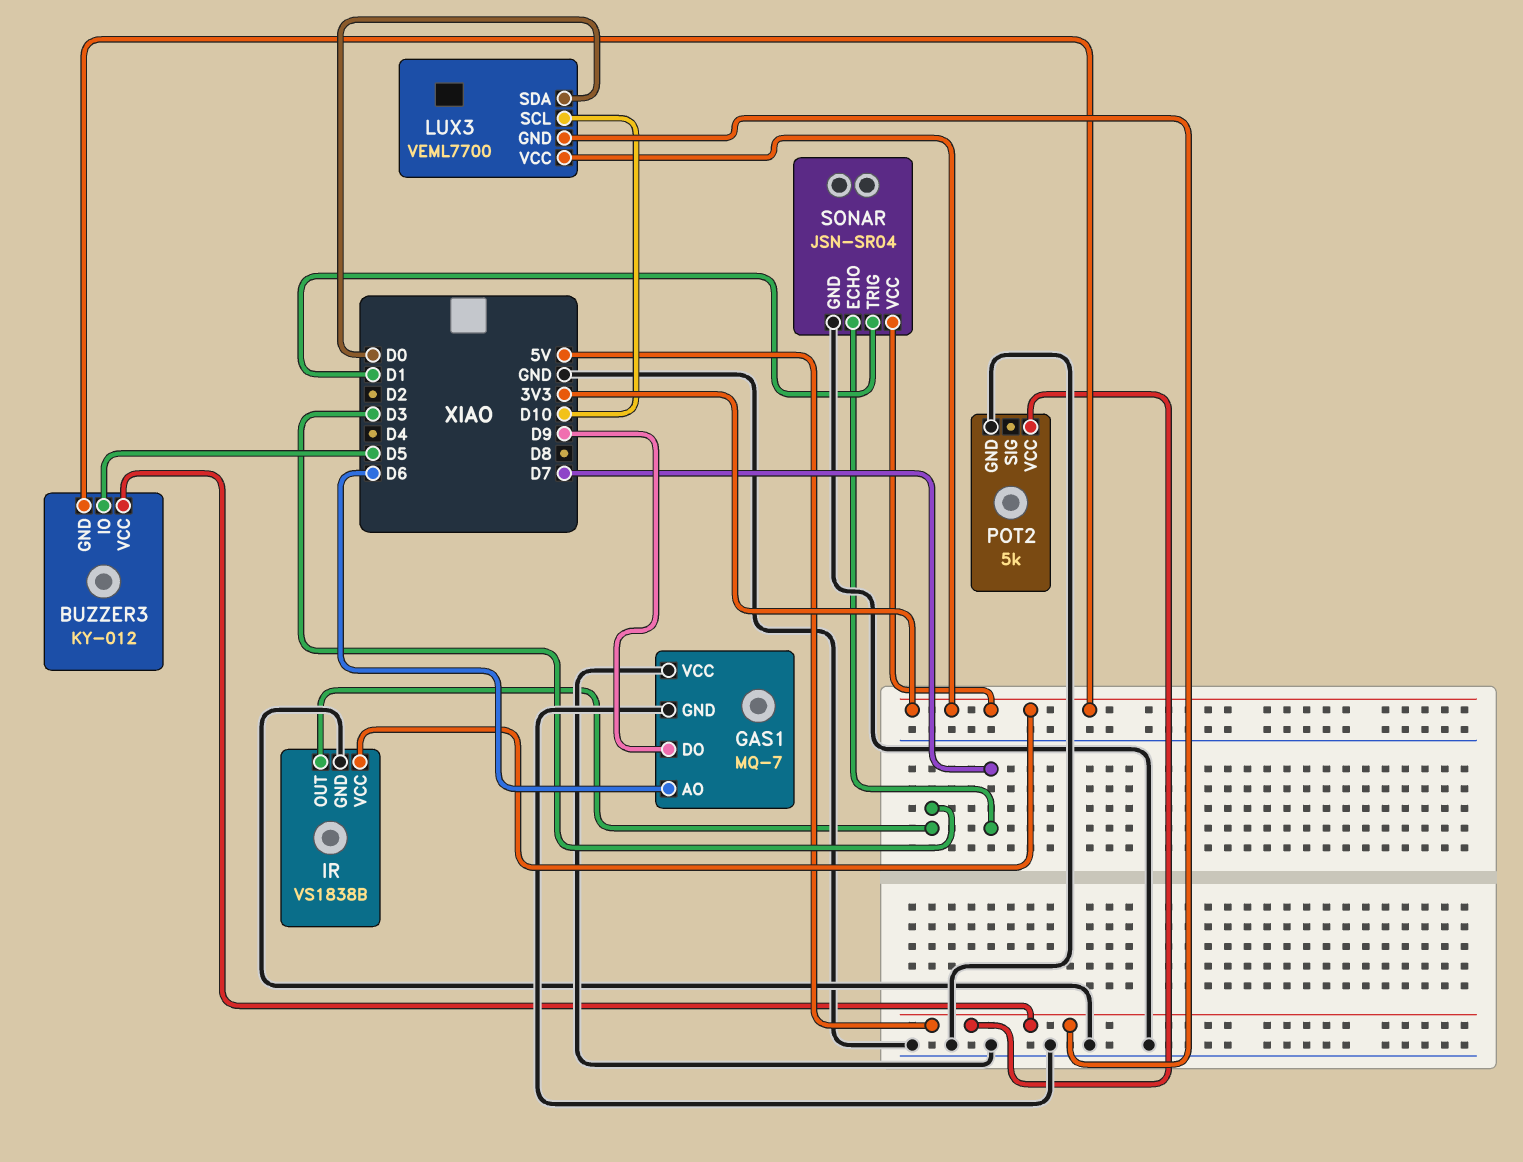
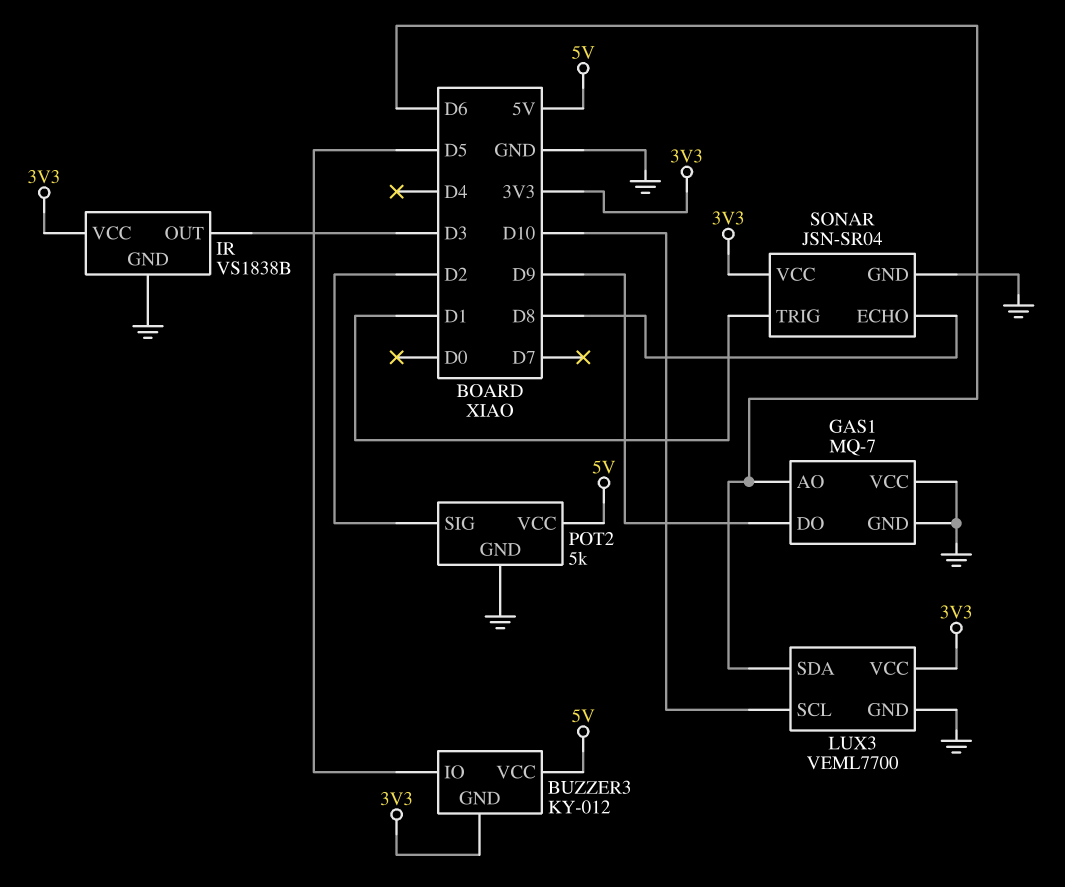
LUX3 pin GND: 5V -> GND
LUX3 pin SDA: D0 -> D6
POT2 pin SIG: none -> D2
SONAR pin ECHO: D7 -> D8

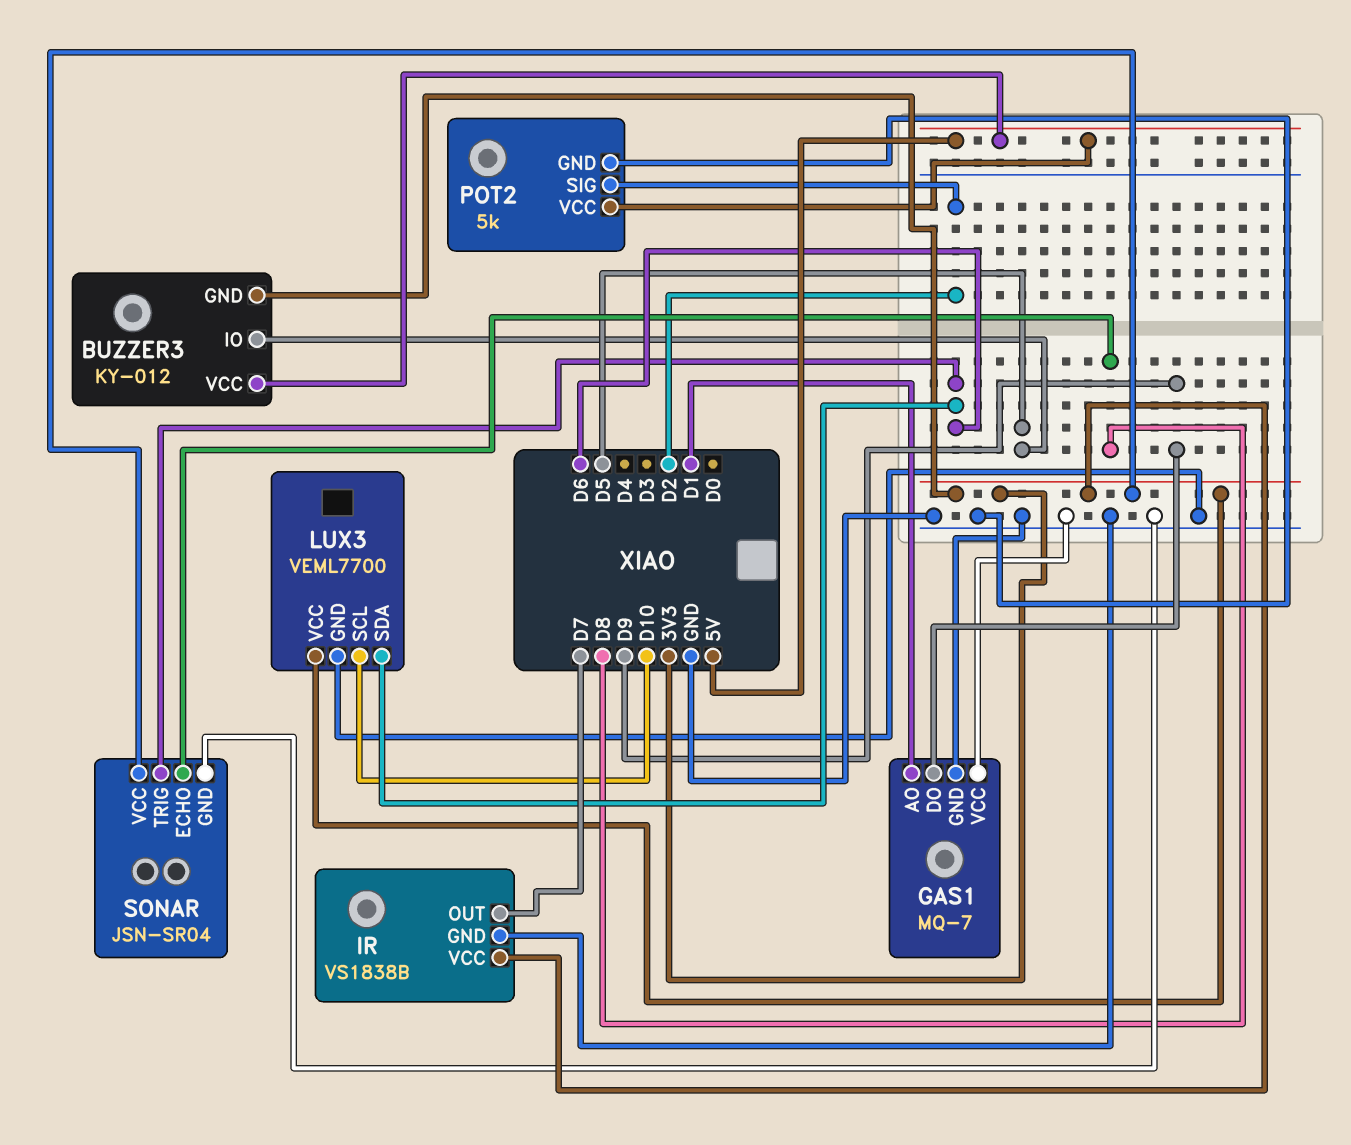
GAS1 pin AO: D6 -> D1
IR pin OUT: D3 -> D7
SONAR pin TRIG: D1 -> D6

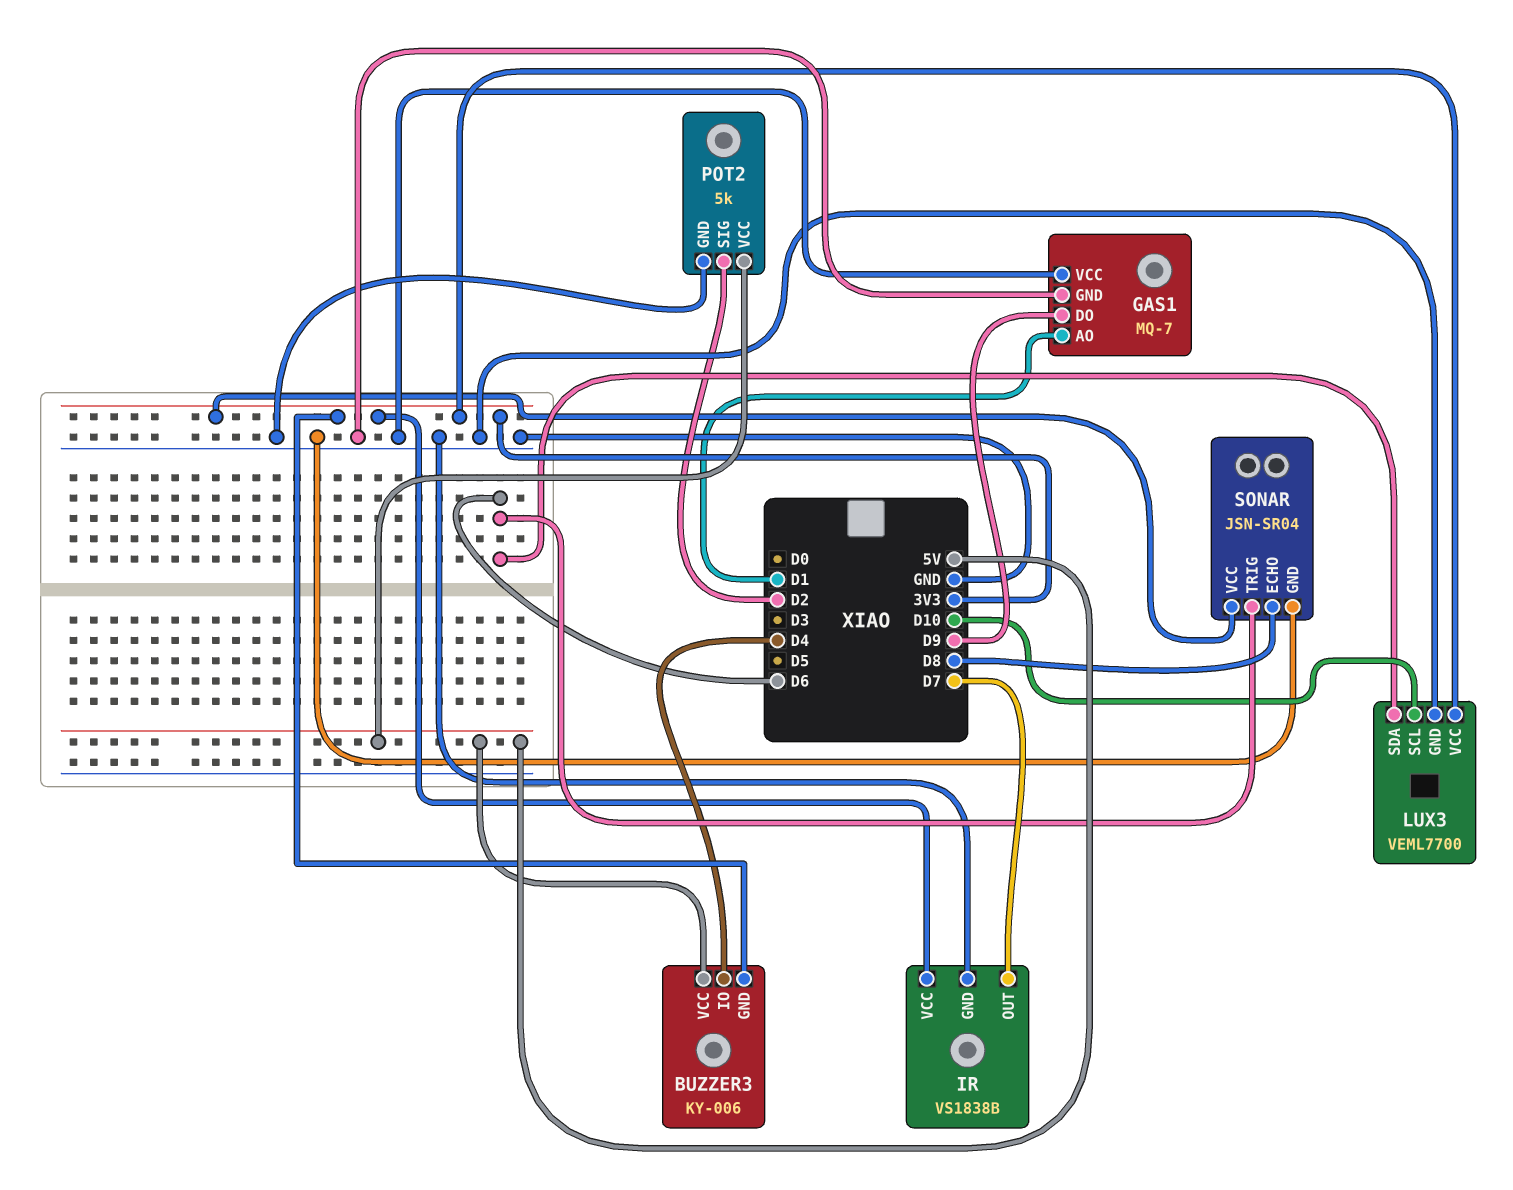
BUZZER3: KY-012 -> KY-006
BUZZER3 pin IO: D5 -> D4

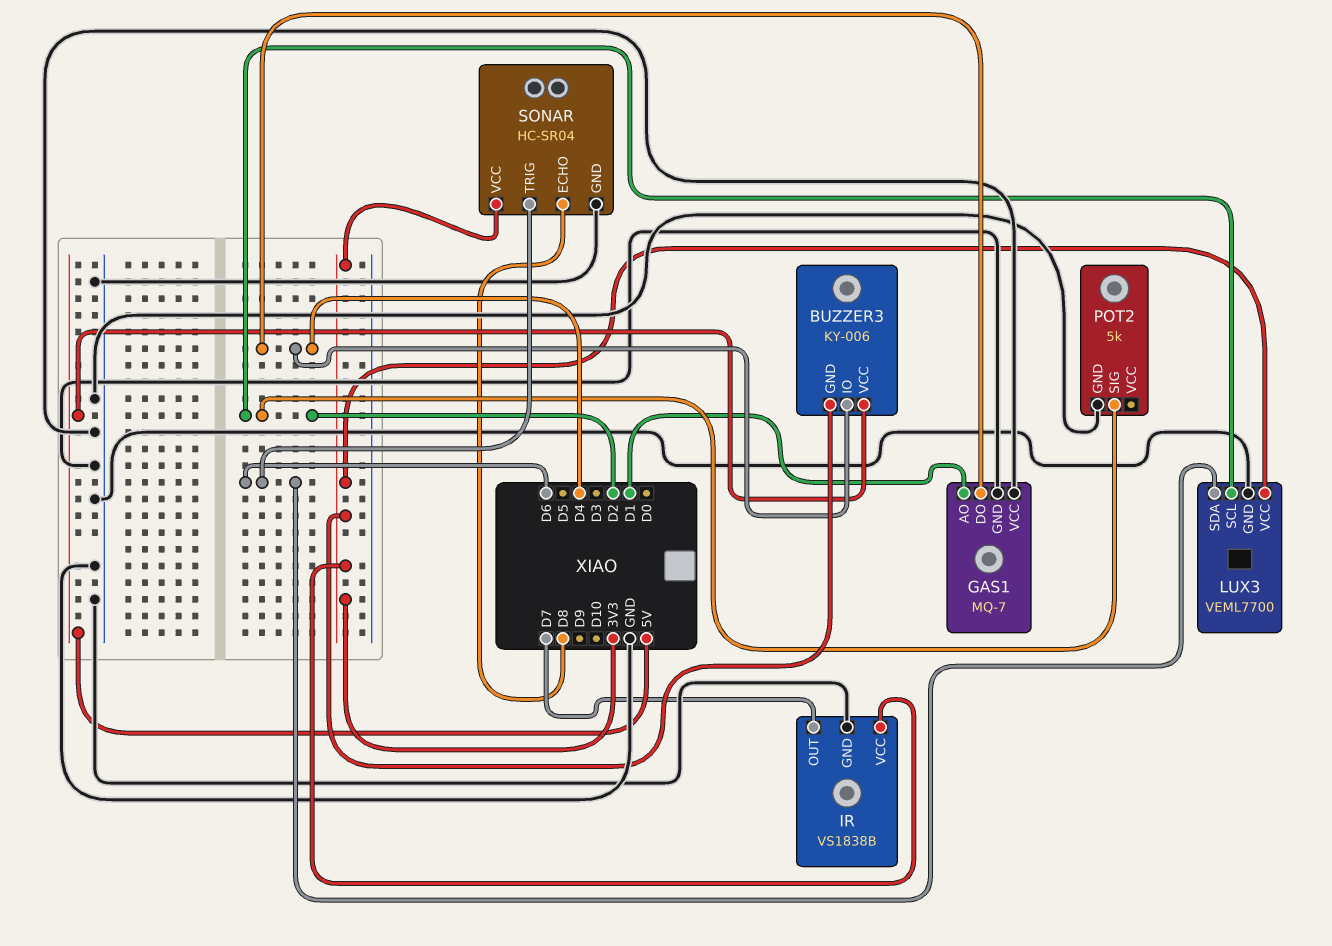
GAS1 pin DO: D9 -> D4
LUX3 pin SCL: D10 -> D2
POT2 pin VCC: 5V -> none
SONAR: JSN-SR04 -> HC-SR04

